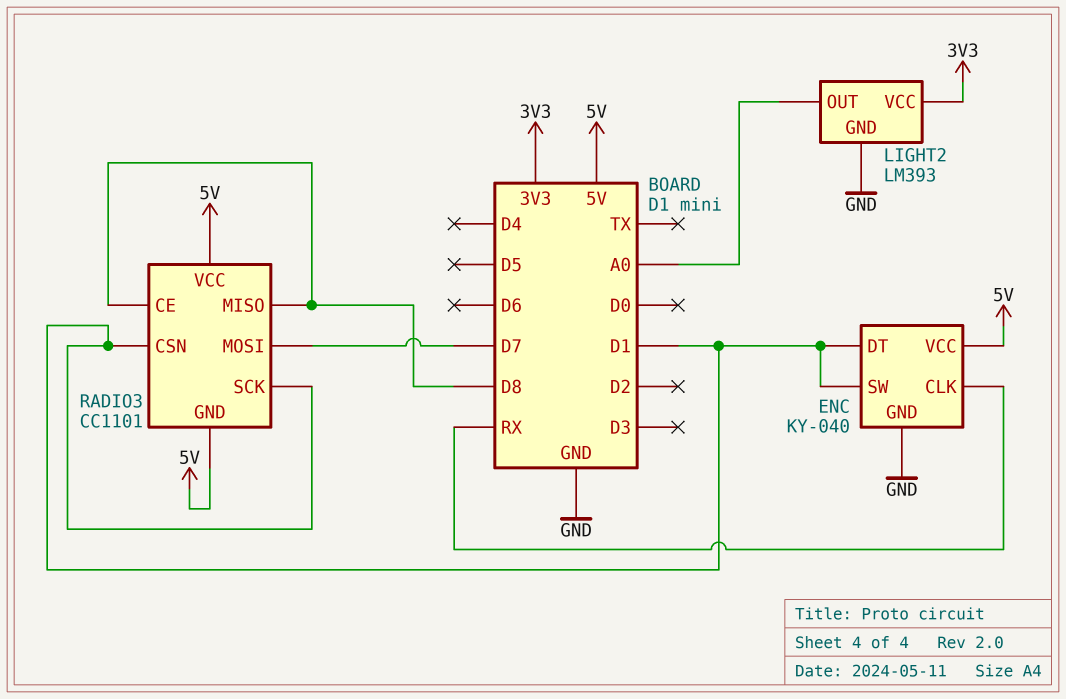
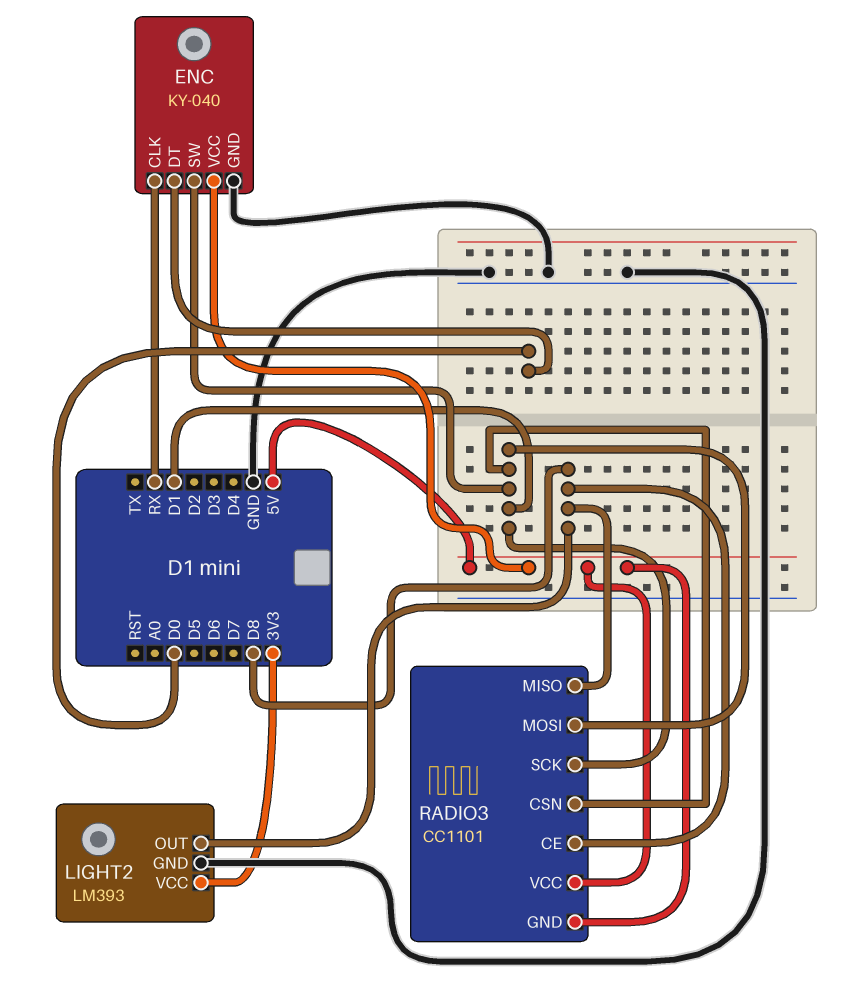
ENC pin DT: D1 -> D0
LIGHT2 pin OUT: A0 -> D8
RADIO3 pin MOSI: D7 -> D1

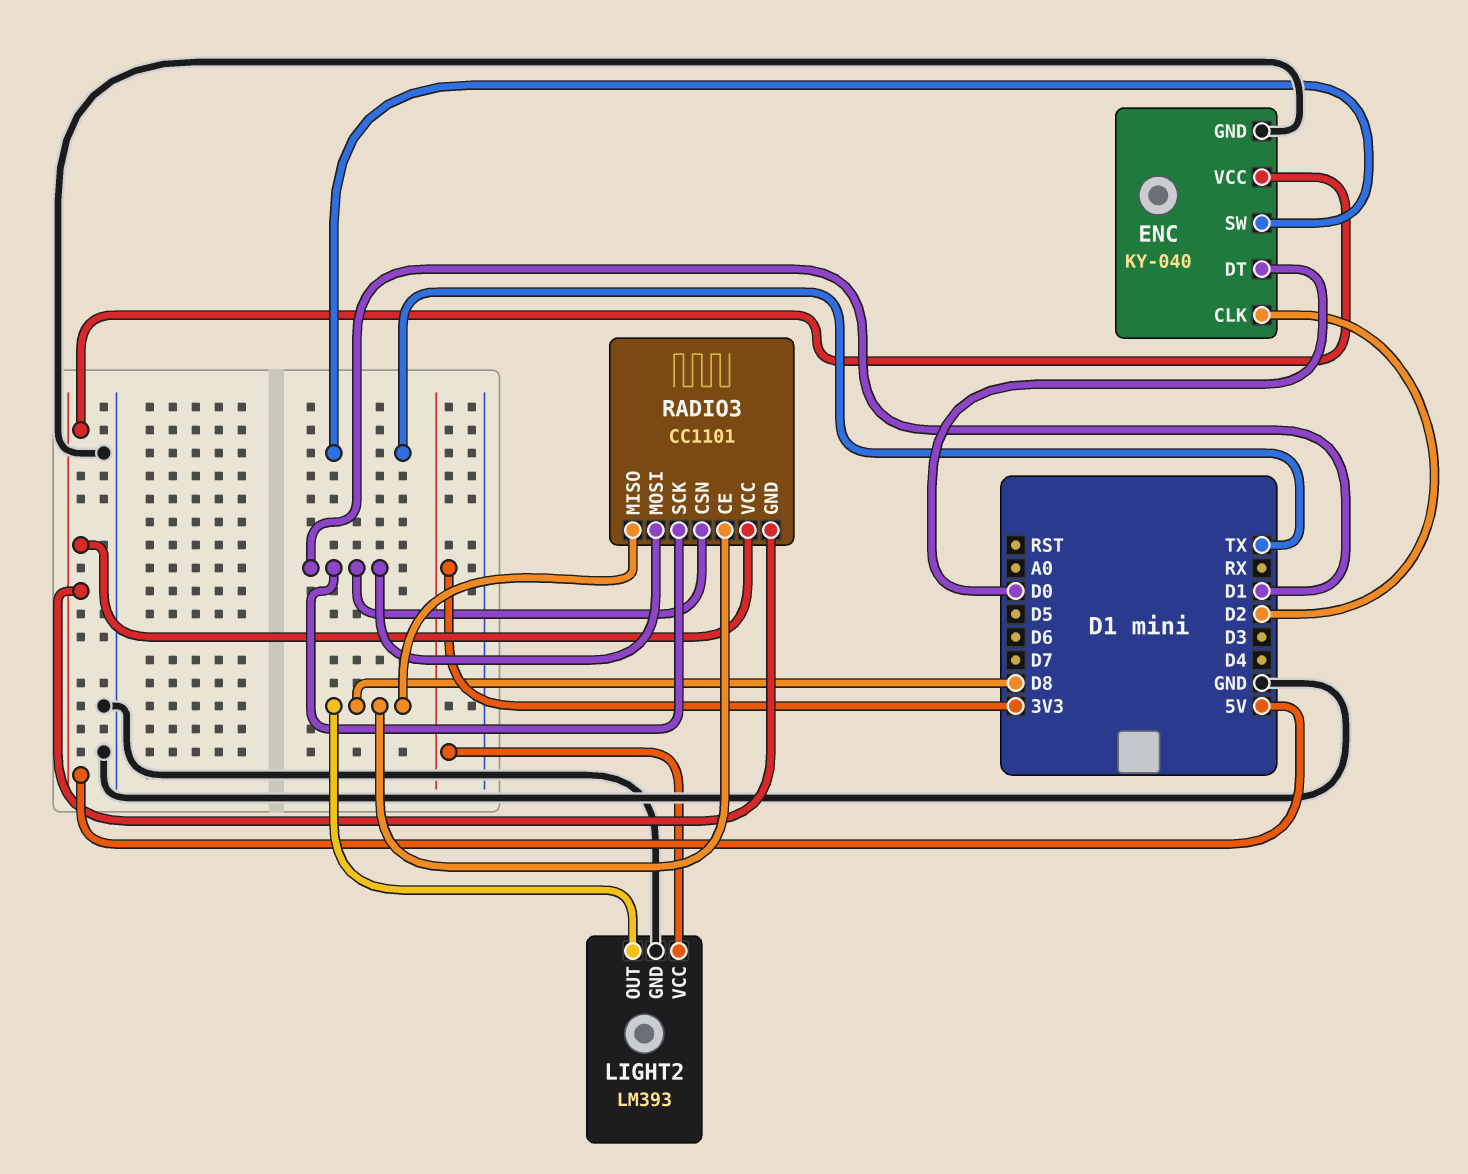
ENC pin CLK: RX -> D2
ENC pin SW: D1 -> TX

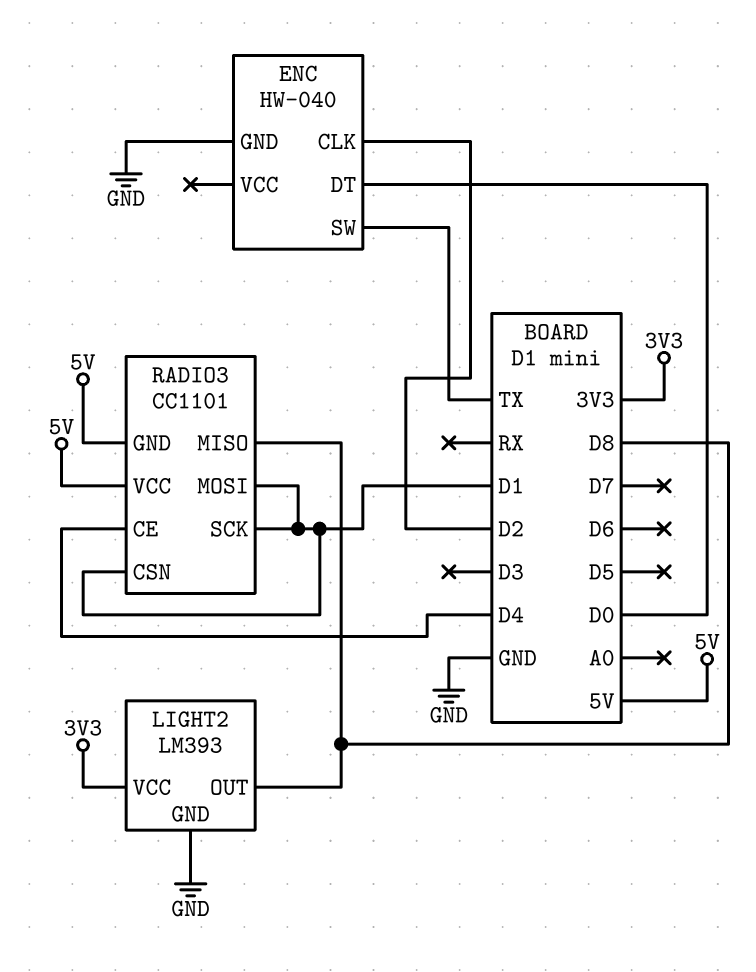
ENC: KY-040 -> HW-040
ENC pin VCC: 5V -> none
RADIO3 pin CE: D8 -> D4

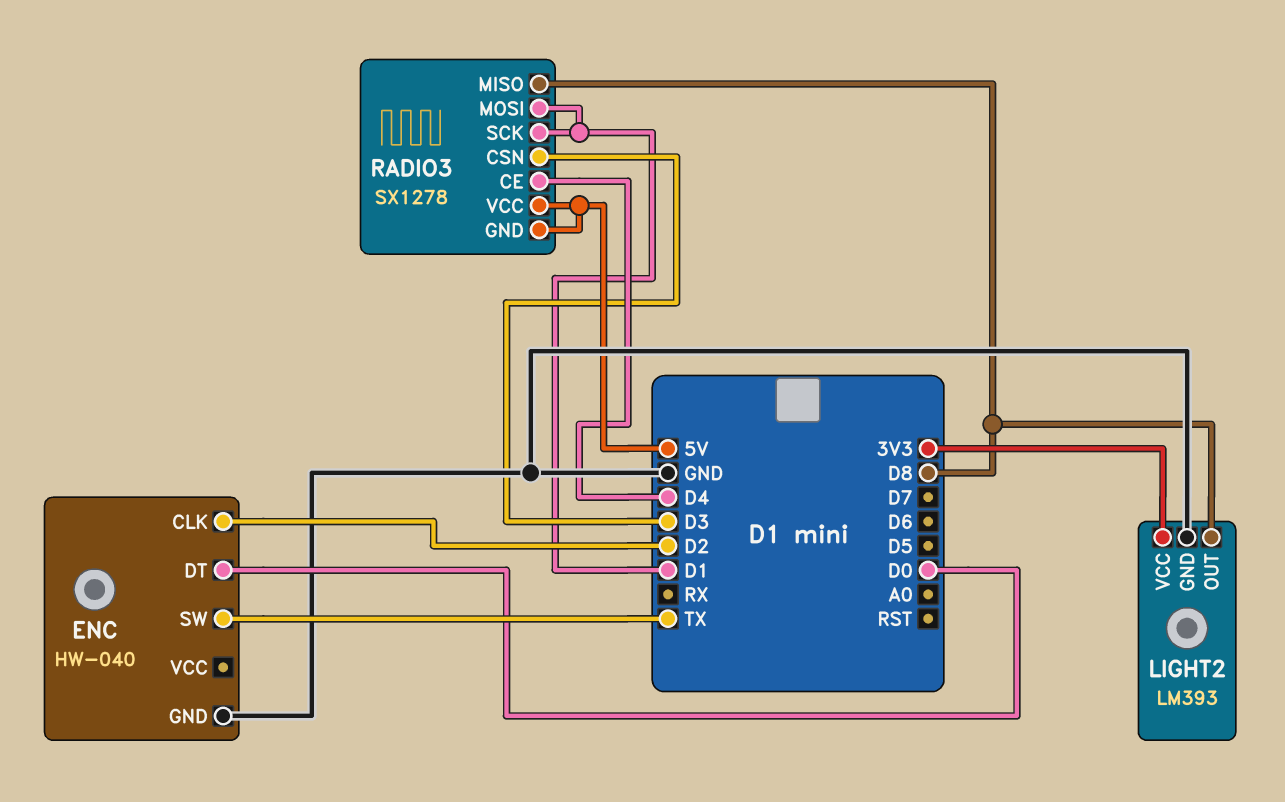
RADIO3: CC1101 -> SX1278
RADIO3 pin CSN: D1 -> D3

